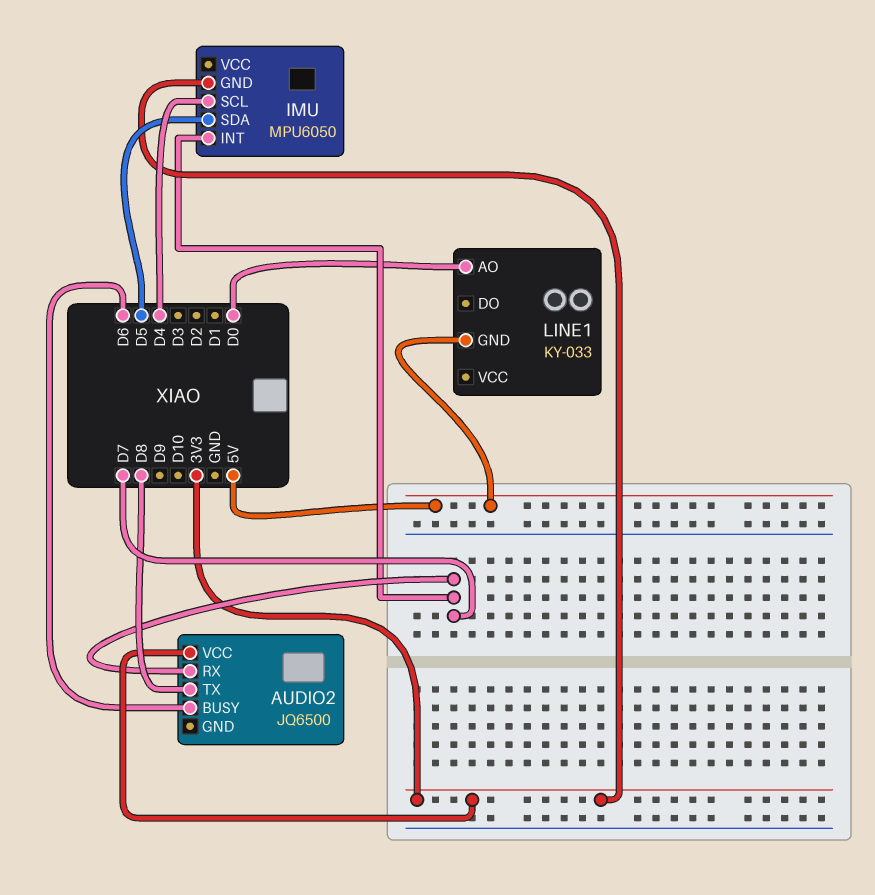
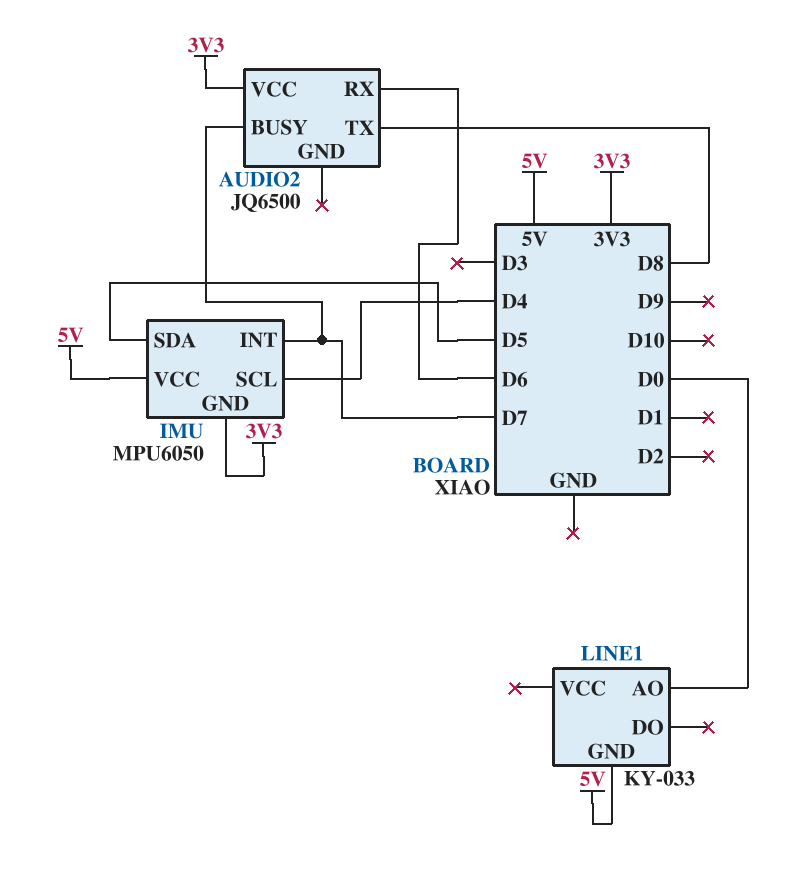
AUDIO2 pin BUSY: D6 -> D7
AUDIO2 pin RX: D7 -> D6
IMU pin VCC: none -> 5V

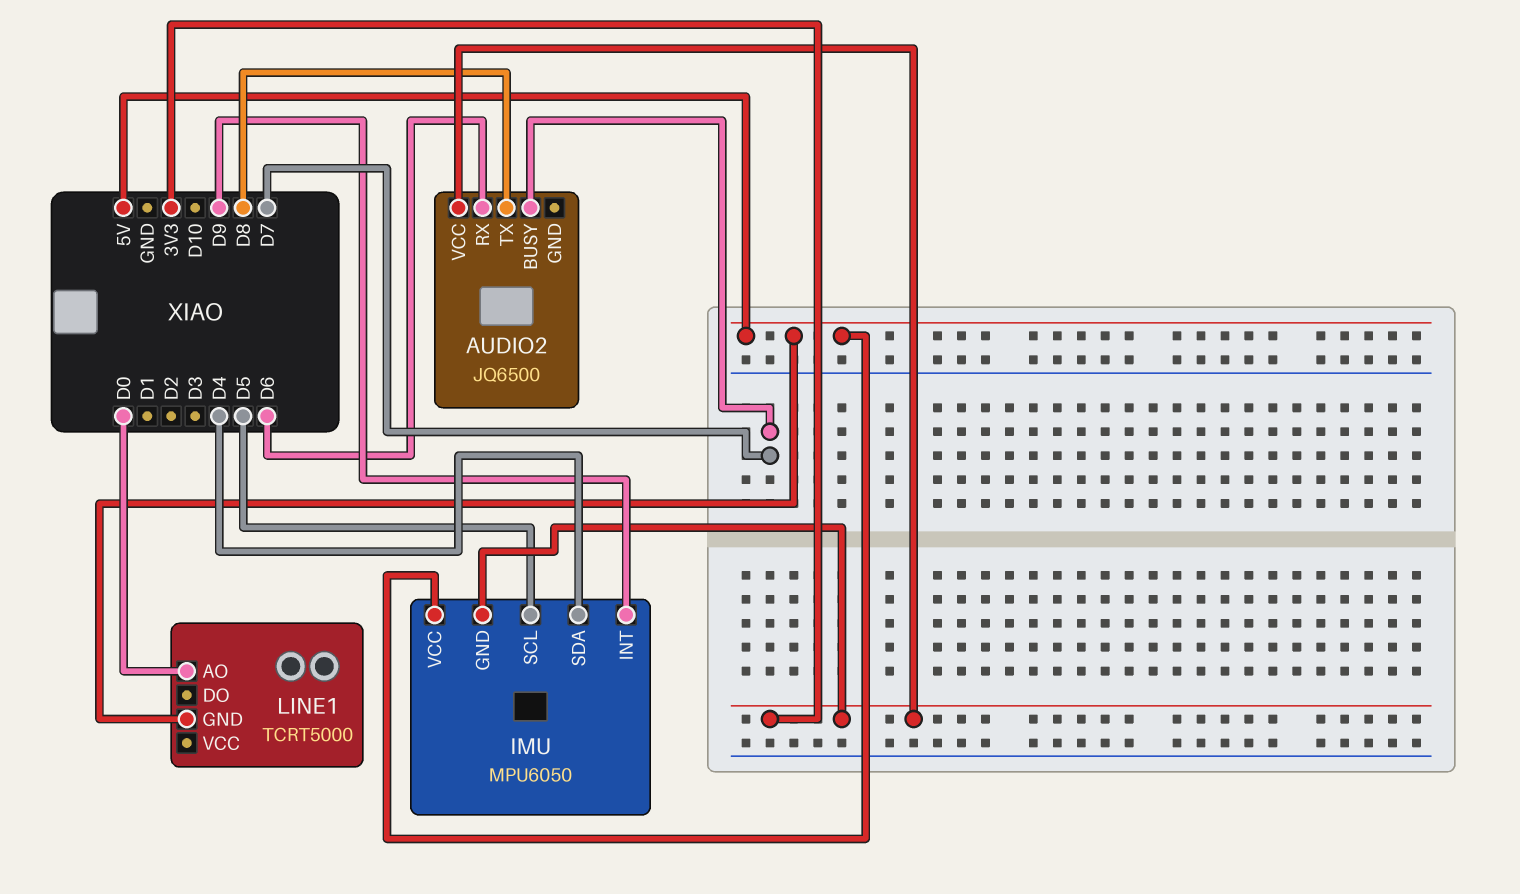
IMU pin INT: D7 -> D9
IMU pin SCL: D4 -> D5
IMU pin SDA: D5 -> D4
LINE1: KY-033 -> TCRT5000

